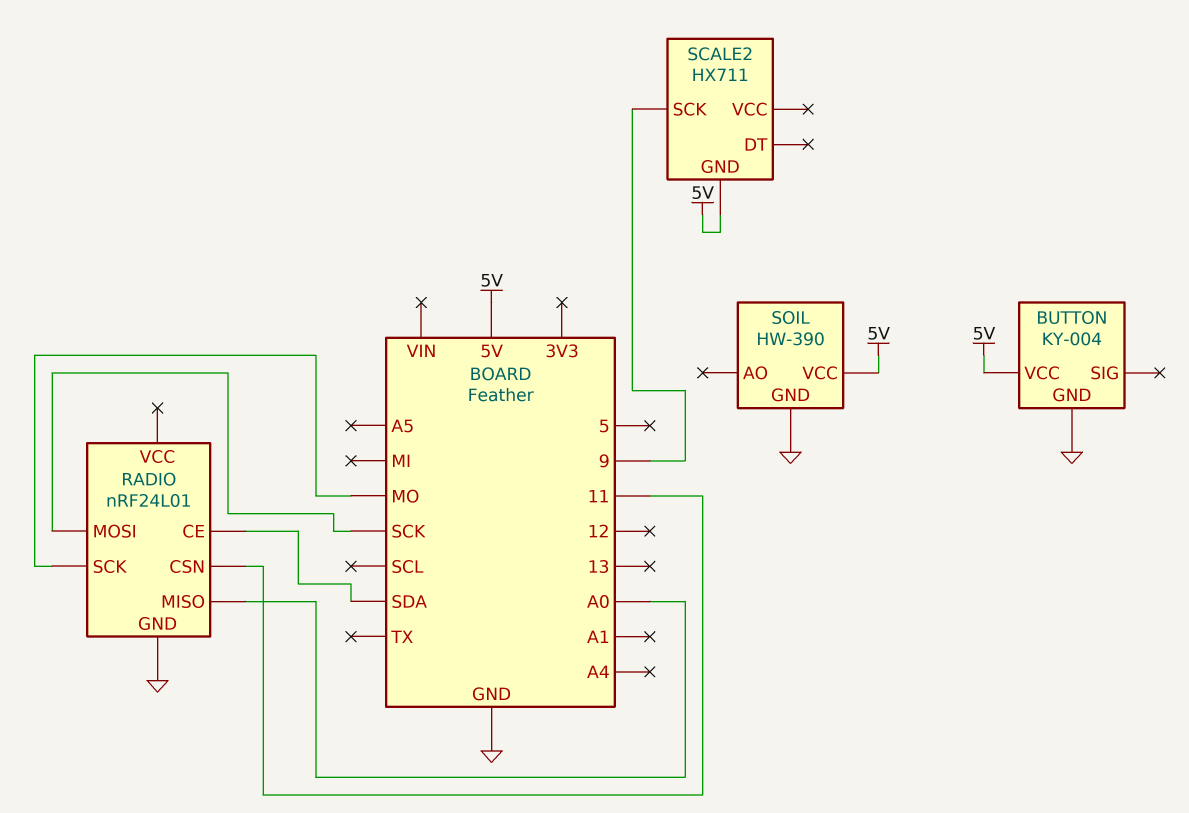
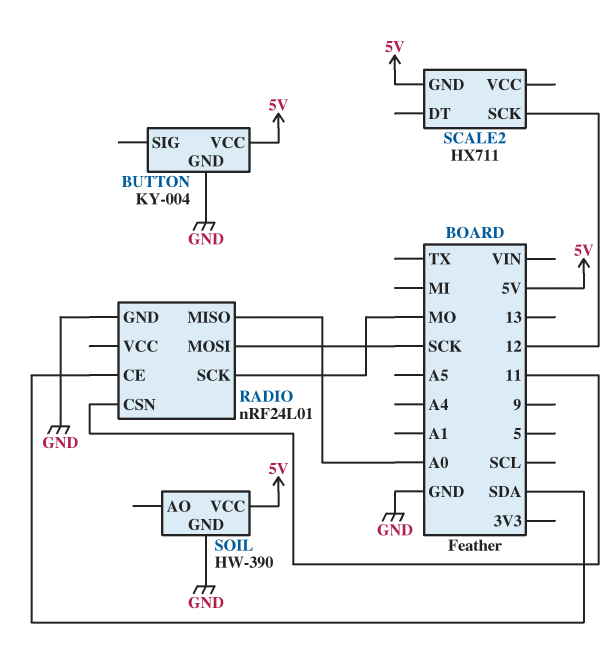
SCALE2 pin SCK: 9 -> 12

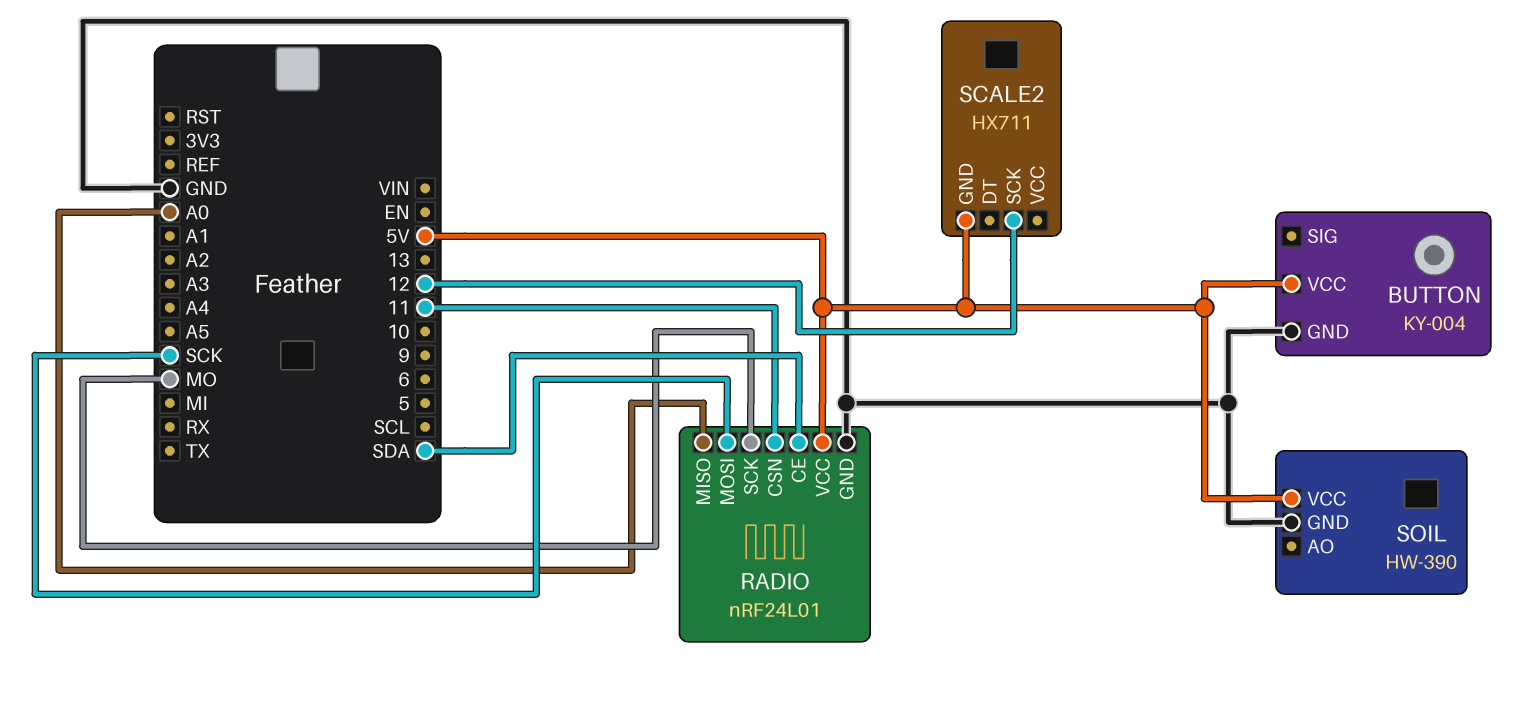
RADIO pin VCC: none -> 5V

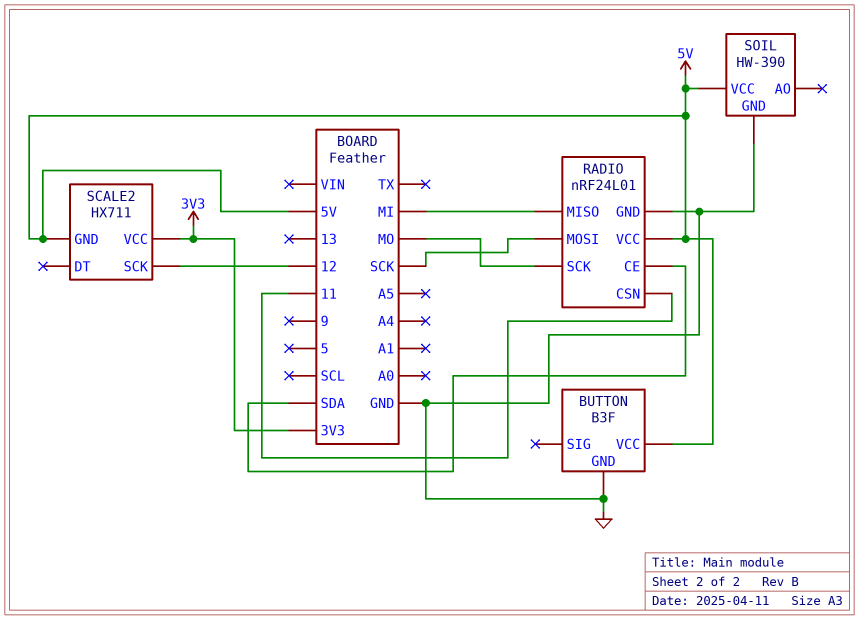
BUTTON: KY-004 -> B3F
RADIO pin MISO: A0 -> MI
SCALE2 pin VCC: none -> 3V3

